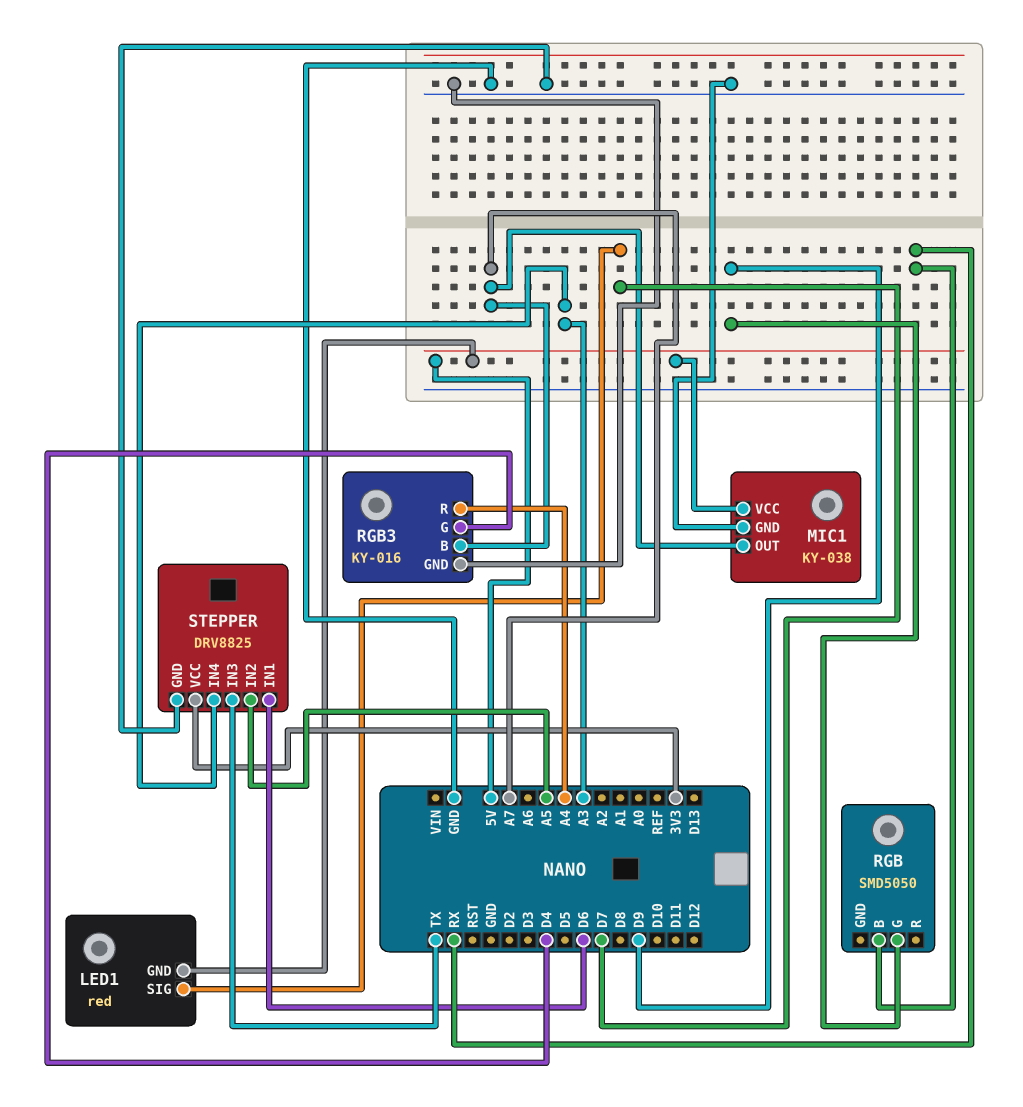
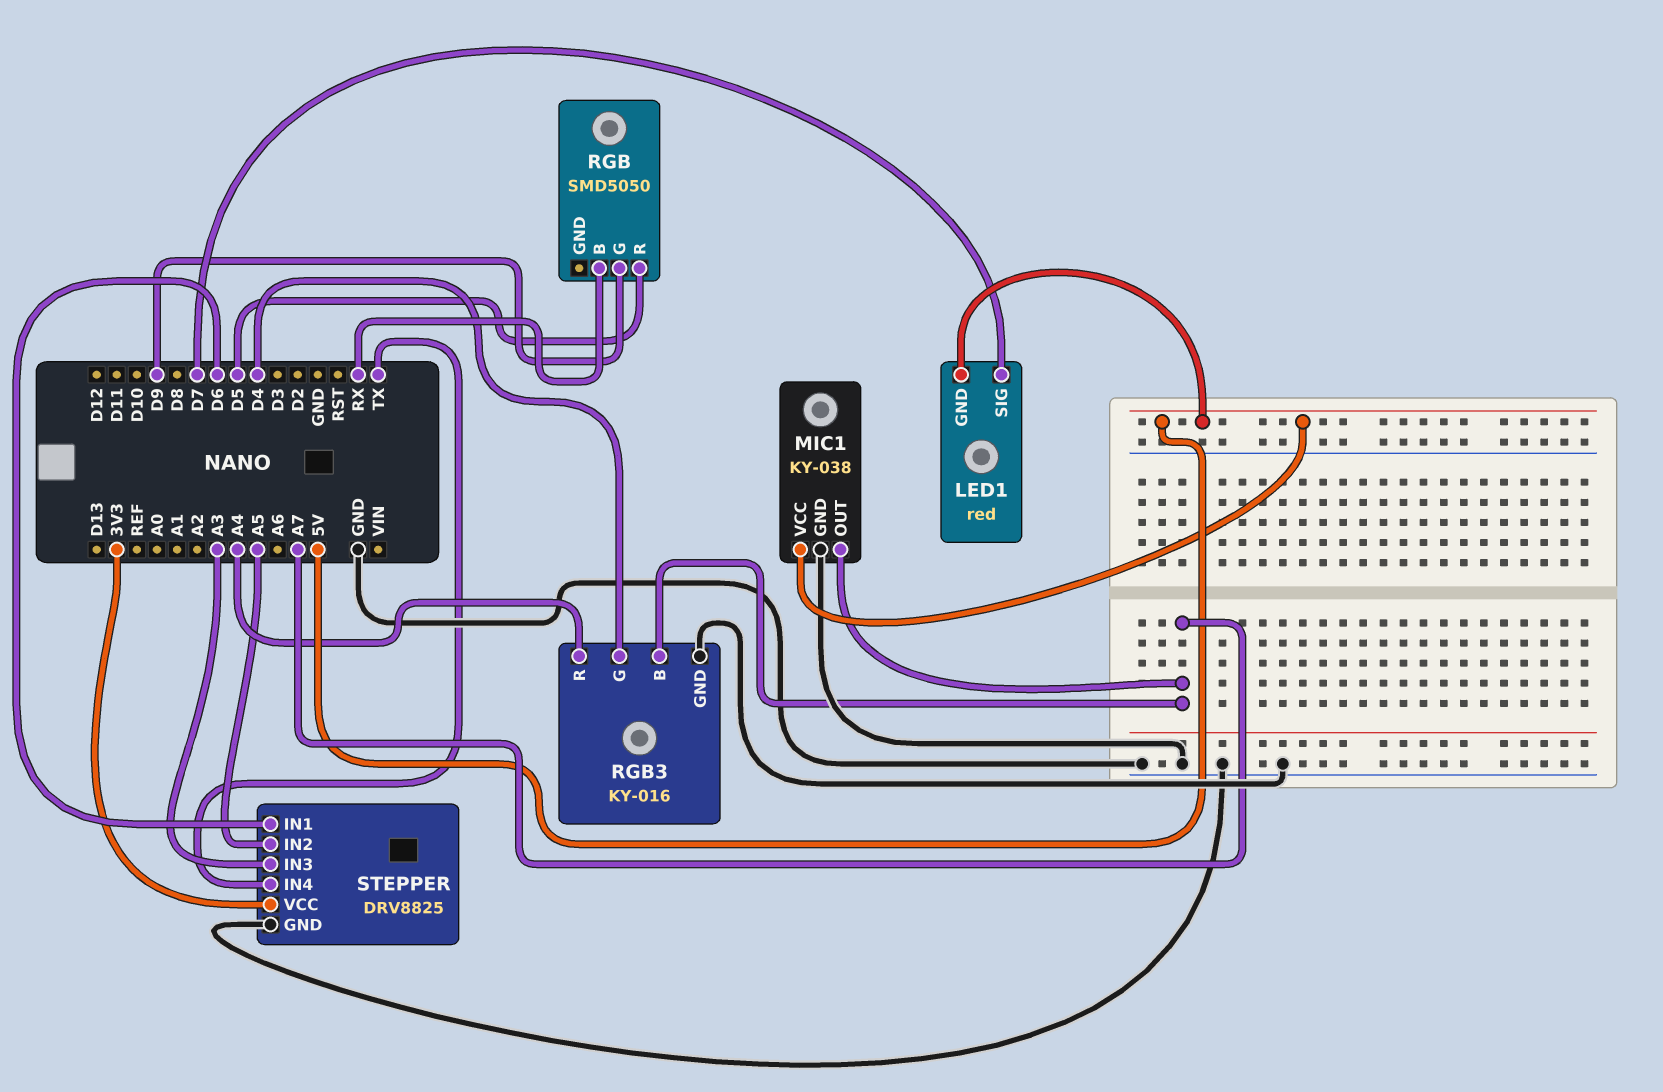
RGB pin R: none -> D5
STEPPER pin IN3: TX -> A3
STEPPER pin IN4: A3 -> TX

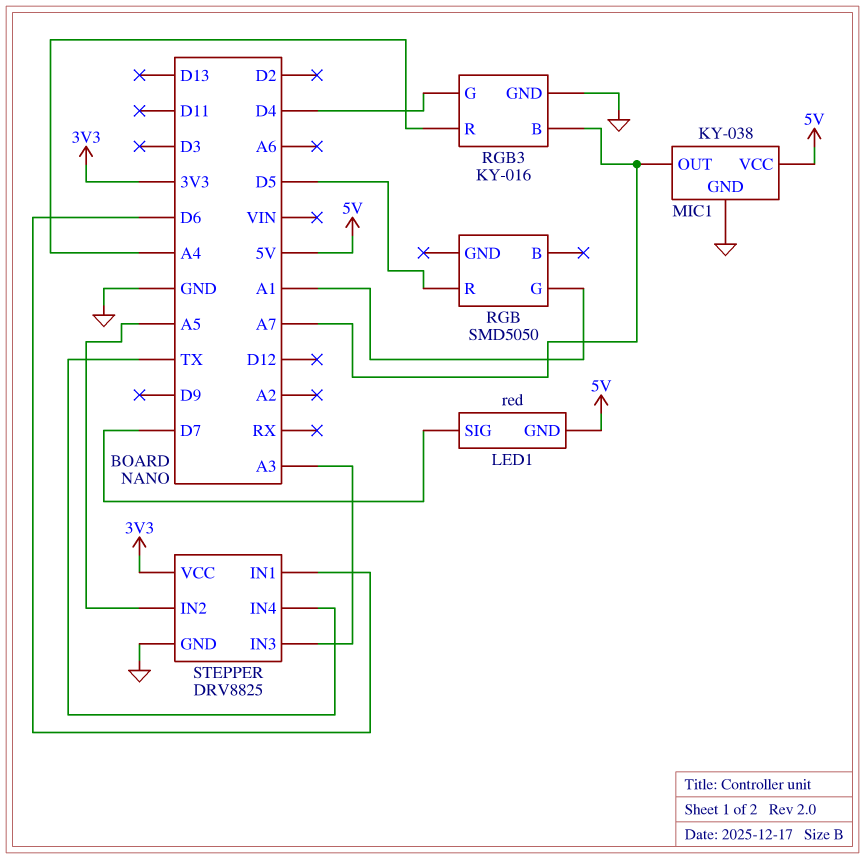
RGB pin B: RX -> none
RGB pin G: D9 -> A1

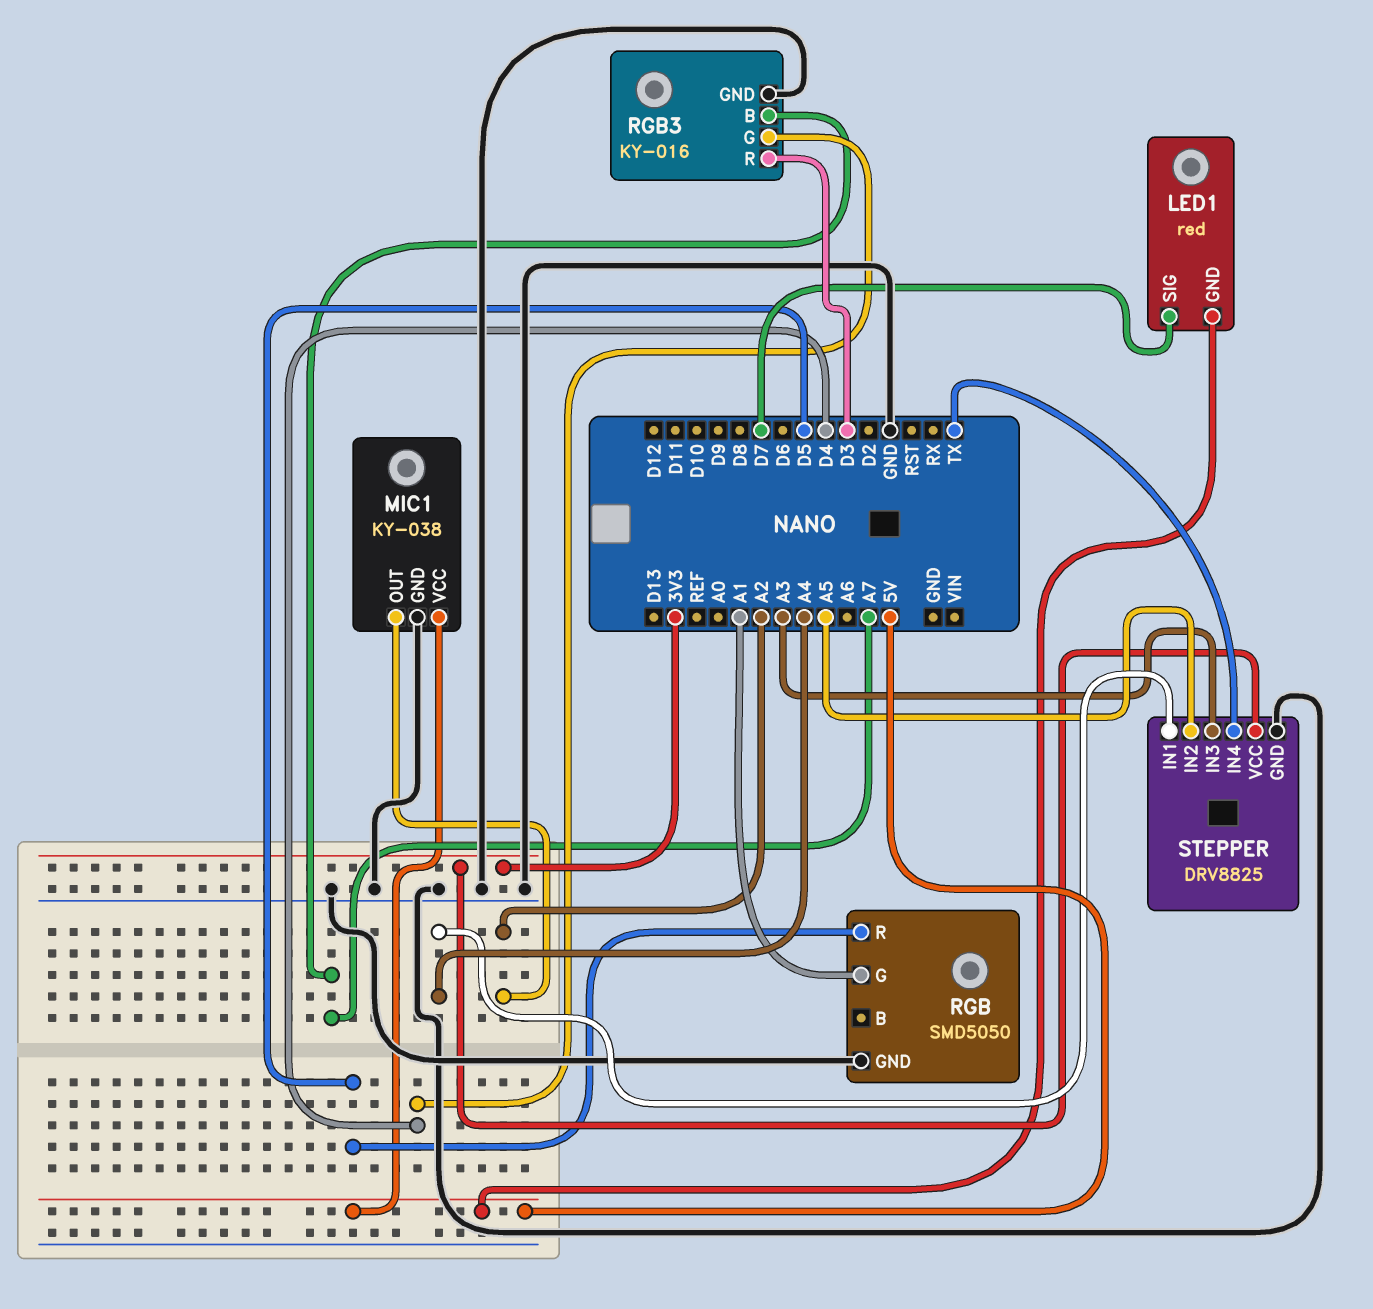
MIC1 pin OUT: A7 -> A2
RGB pin GND: none -> GND
RGB3 pin R: A4 -> D3
STEPPER pin IN1: D6 -> A4

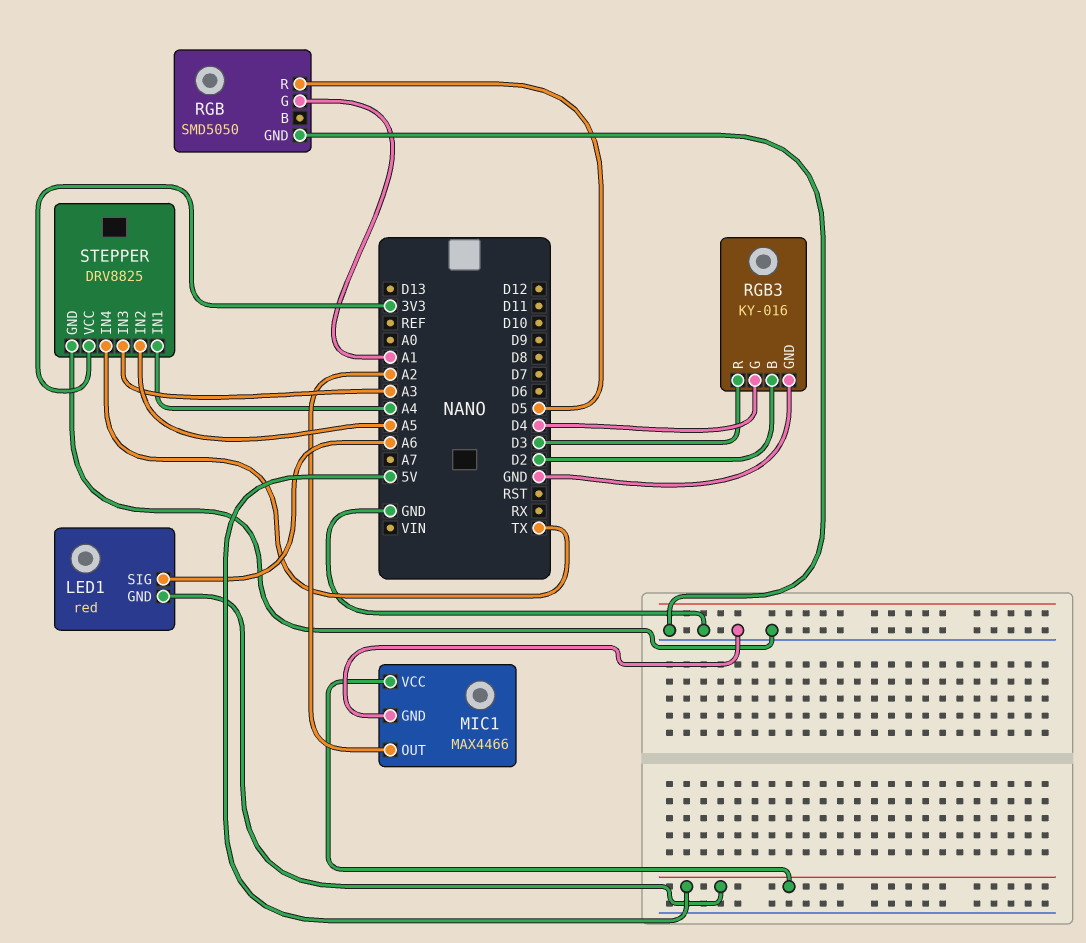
LED1 pin SIG: D7 -> A6
MIC1: KY-038 -> MAX4466
RGB3 pin B: A7 -> D2

